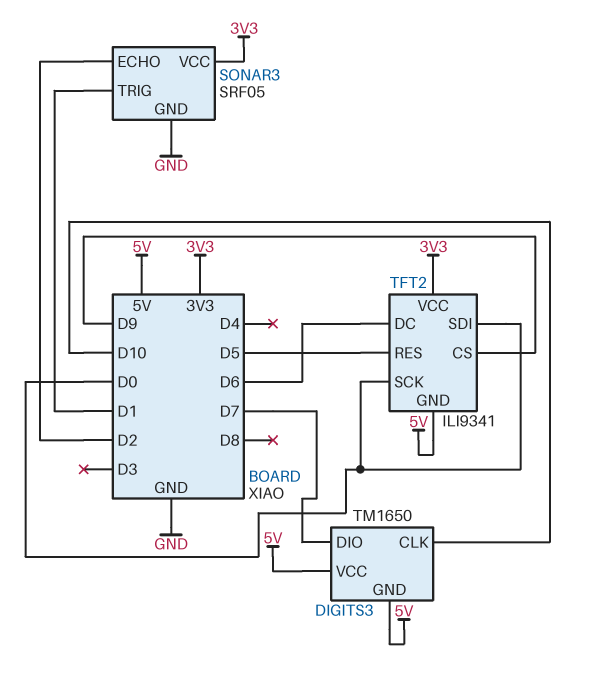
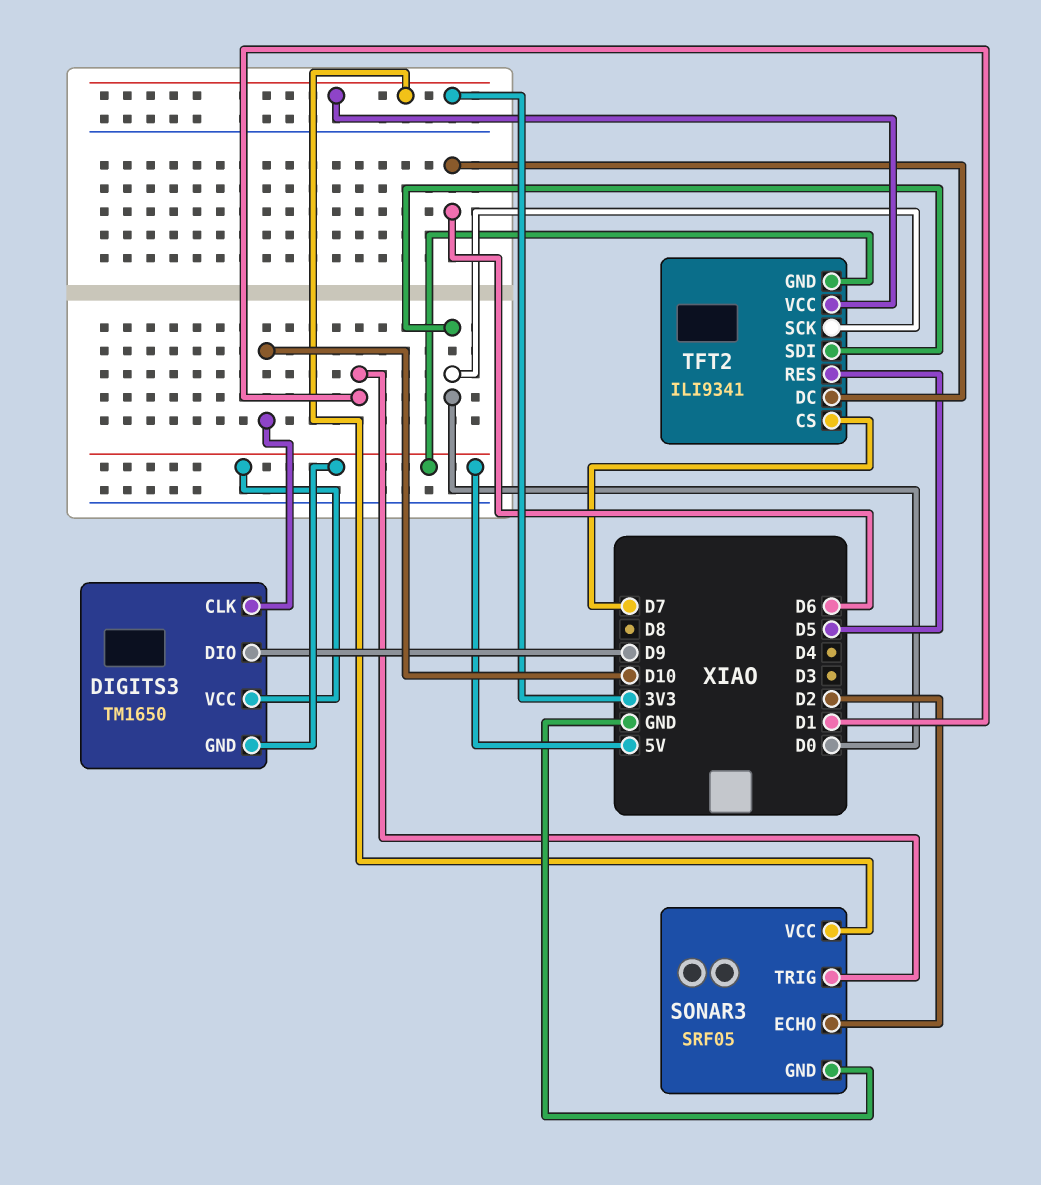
DIGITS3 pin DIO: D7 -> D9
TFT2 pin CS: D9 -> D7

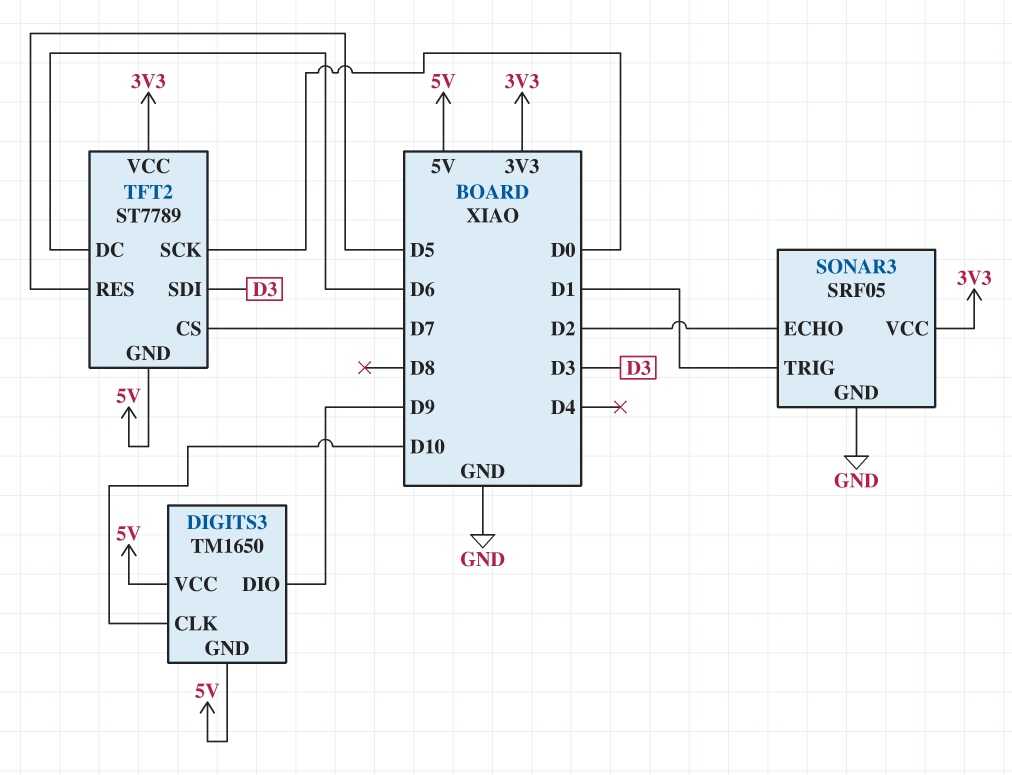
TFT2: ILI9341 -> ST7789
TFT2 pin SDI: D0 -> D3

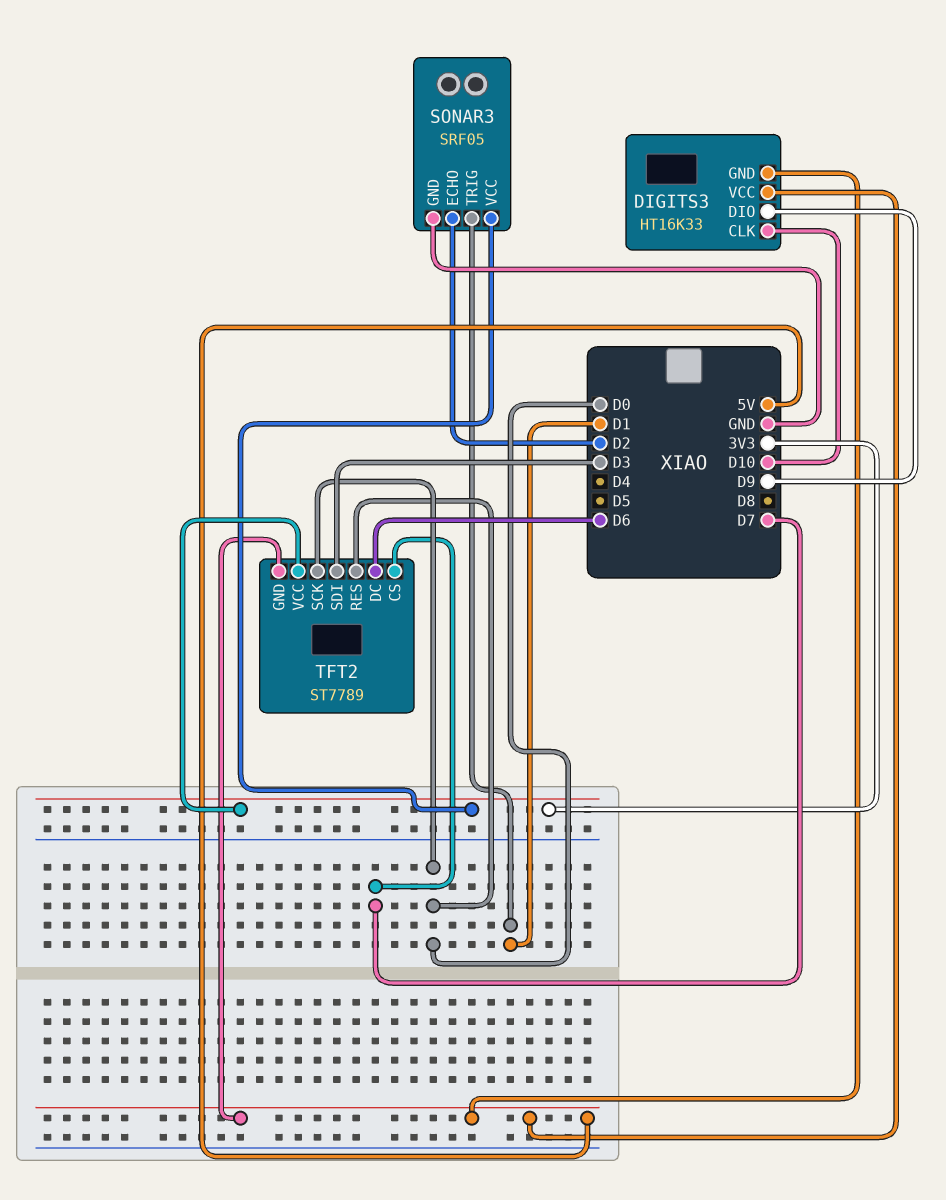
DIGITS3: TM1650 -> HT16K33
TFT2 pin RES: D5 -> D0

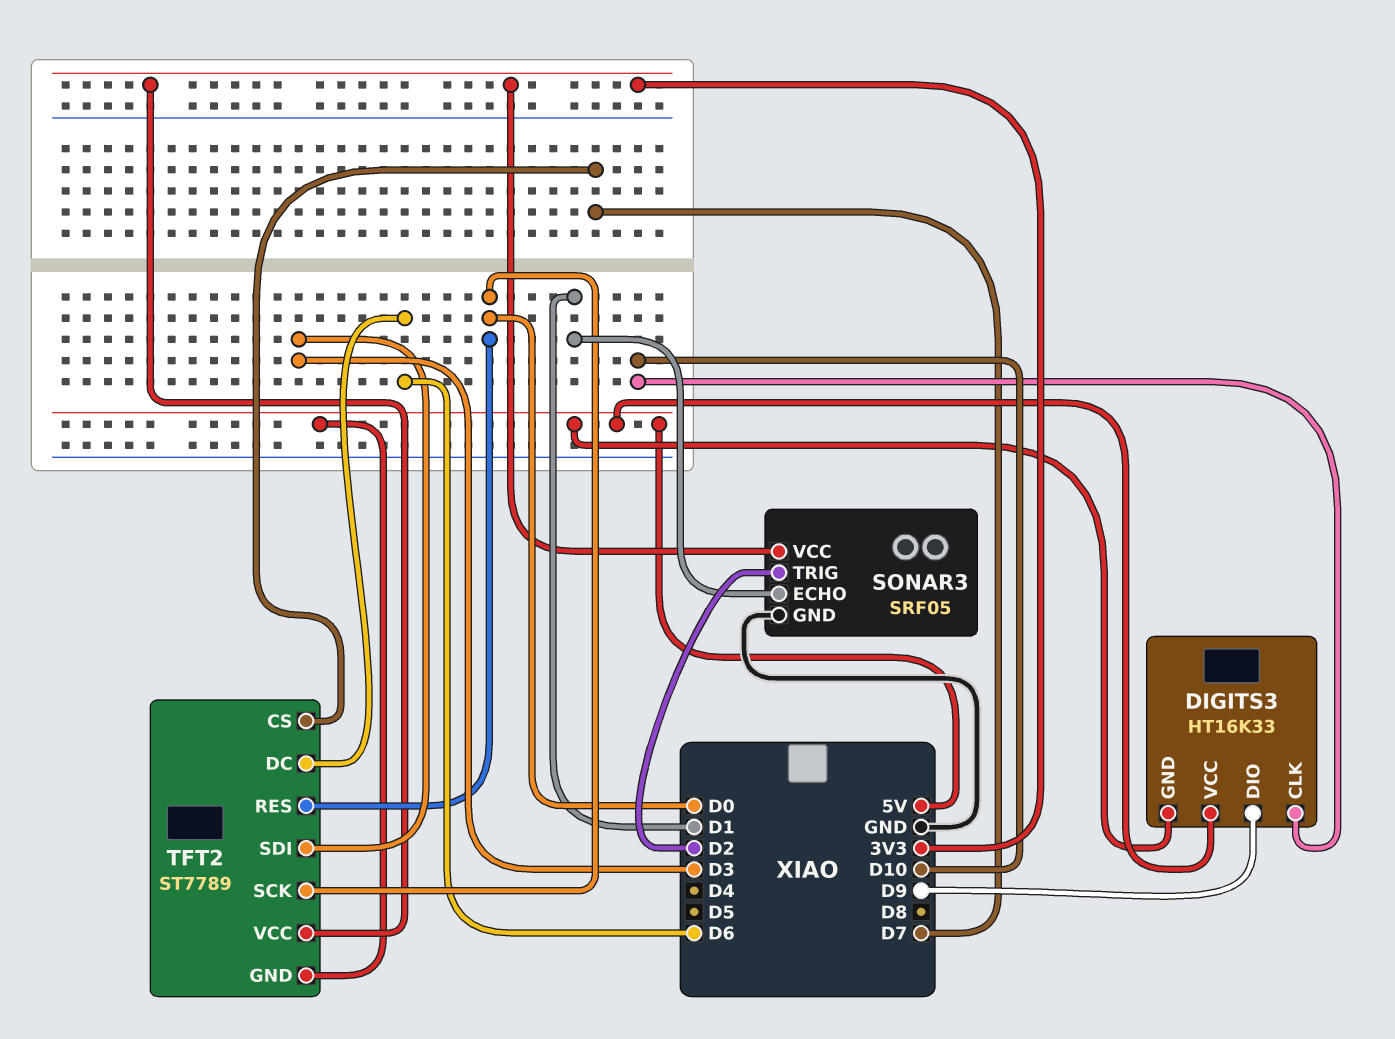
SONAR3 pin ECHO: D2 -> D1
SONAR3 pin TRIG: D1 -> D2

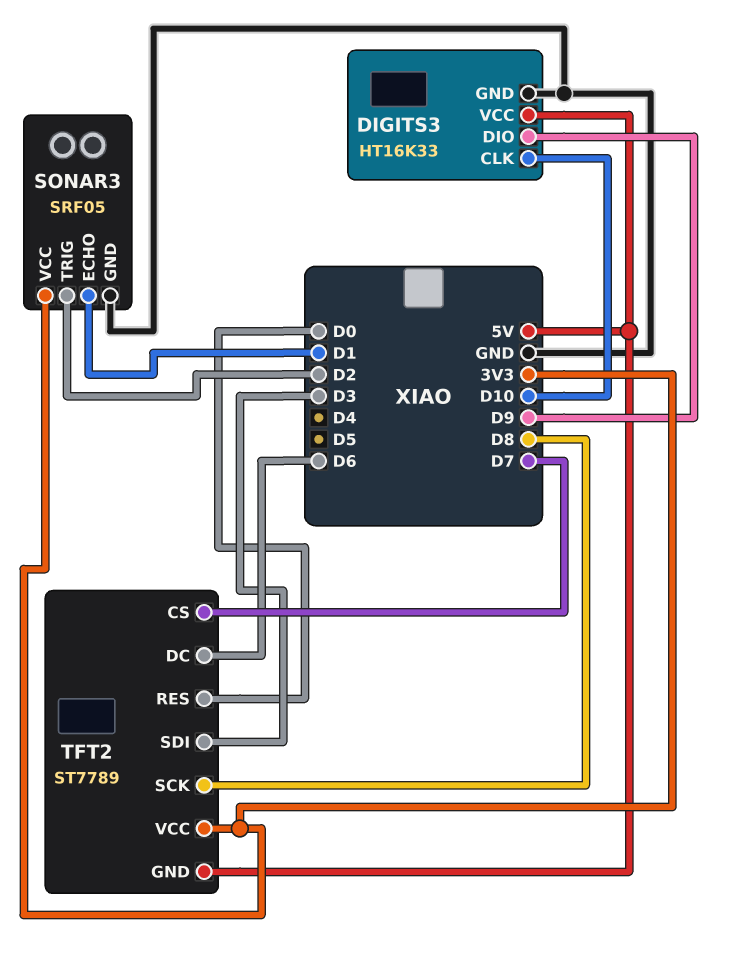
DIGITS3 pin GND: 5V -> GND
TFT2 pin SCK: D0 -> D8

